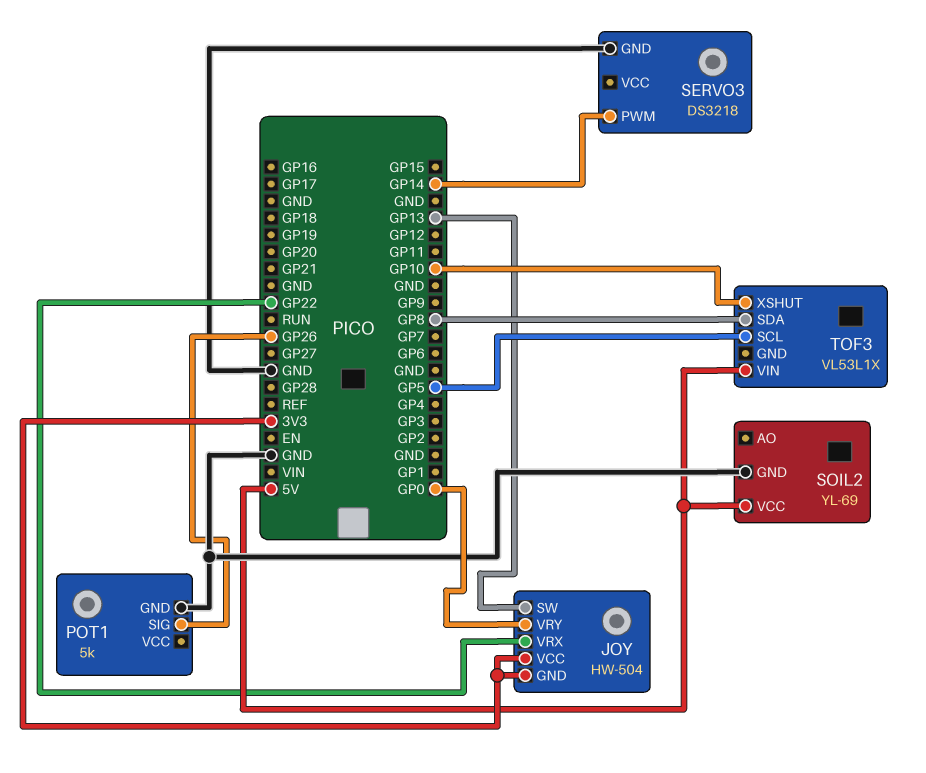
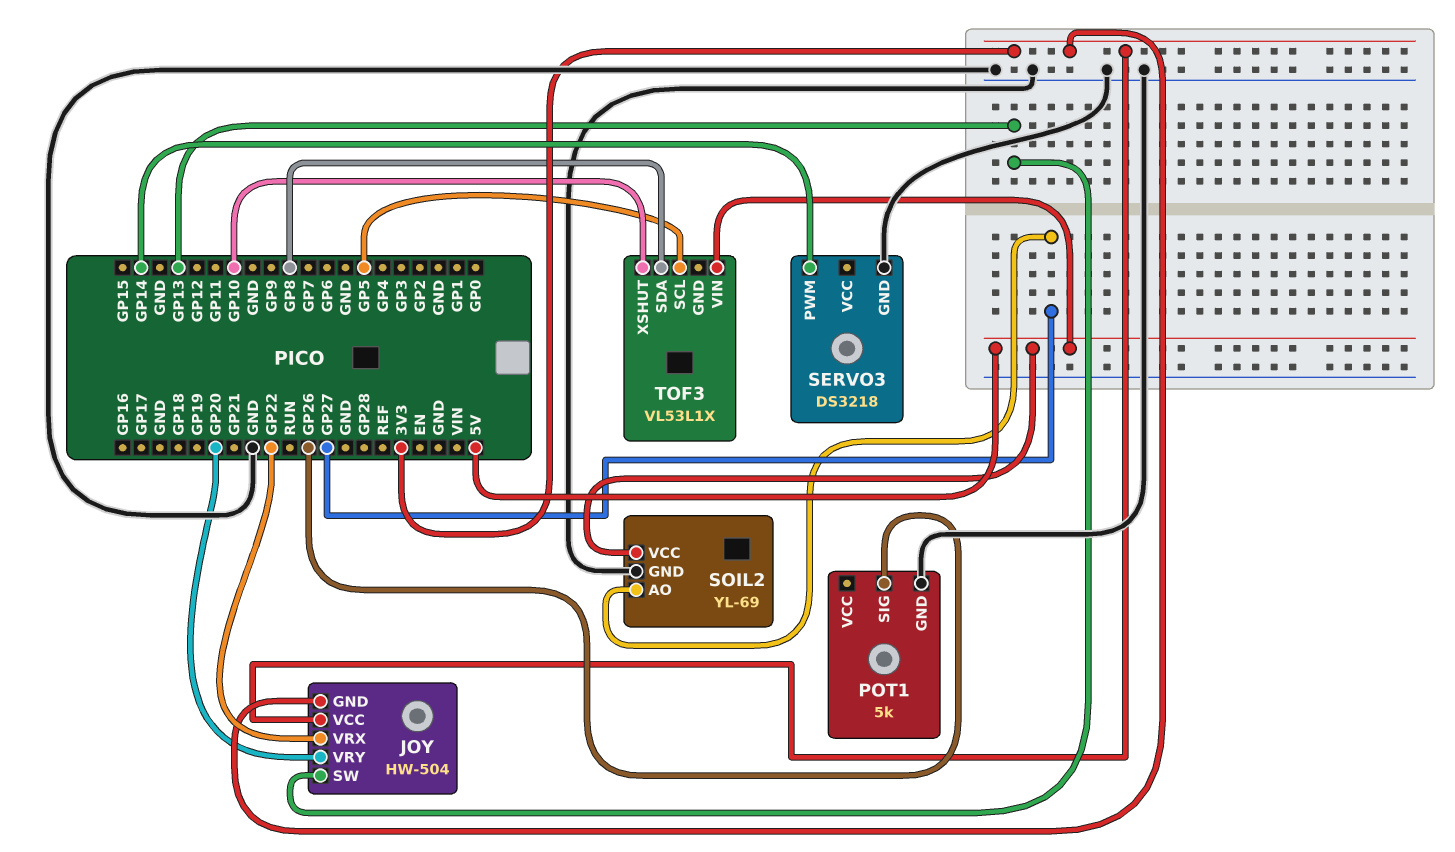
JOY pin VRY: GP0 -> GP20
SOIL2 pin AO: none -> GP27

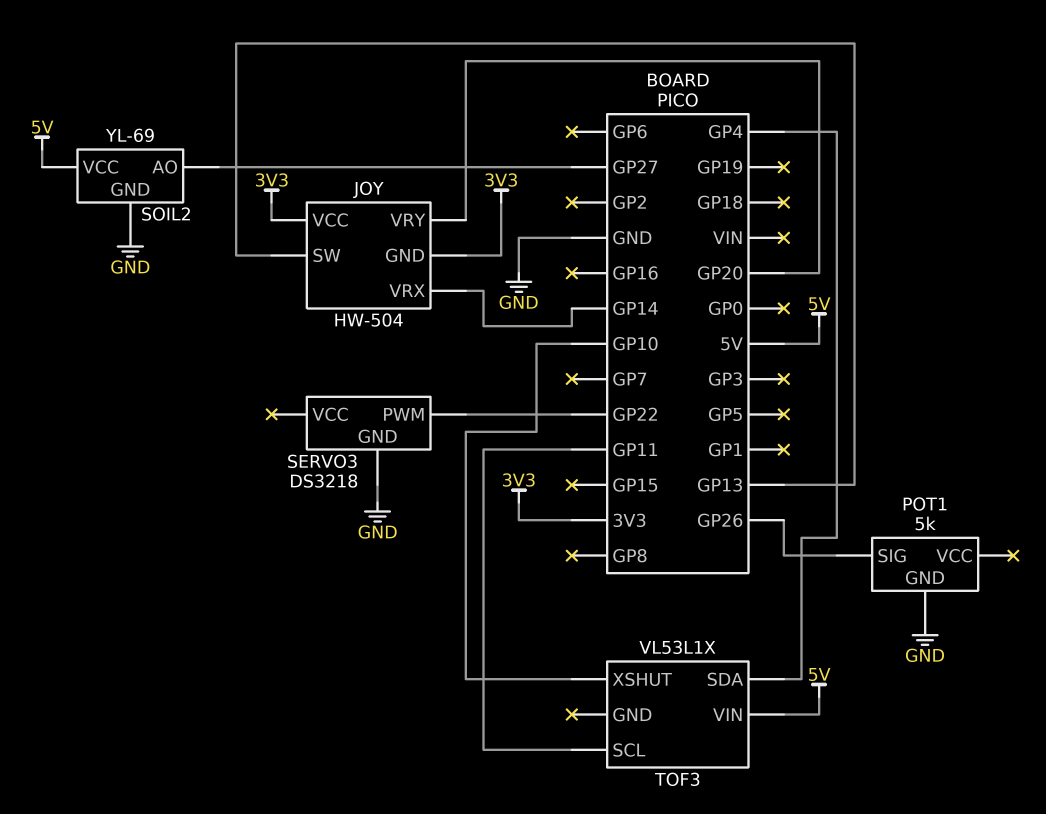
JOY pin VRX: GP22 -> GP14
SERVO3 pin PWM: GP14 -> GP22
TOF3 pin SCL: GP5 -> GP11
TOF3 pin SDA: GP8 -> GP4

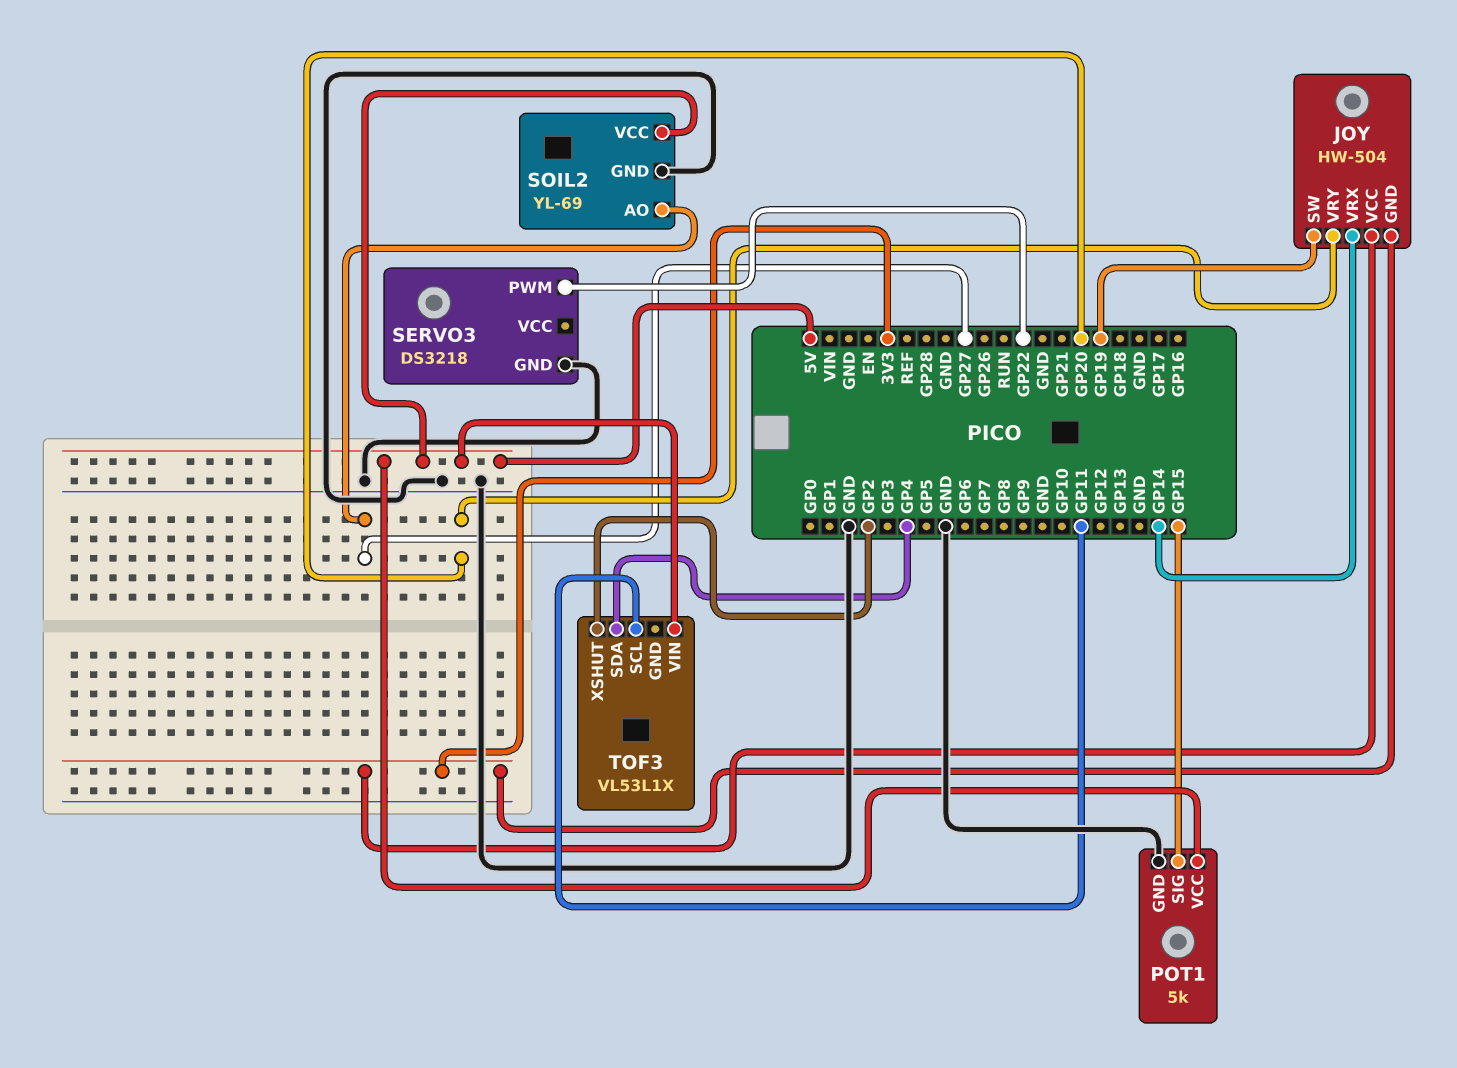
JOY pin SW: GP13 -> GP19
POT1 pin SIG: GP26 -> GP15
POT1 pin VCC: none -> 5V
TOF3 pin XSHUT: GP10 -> GP2

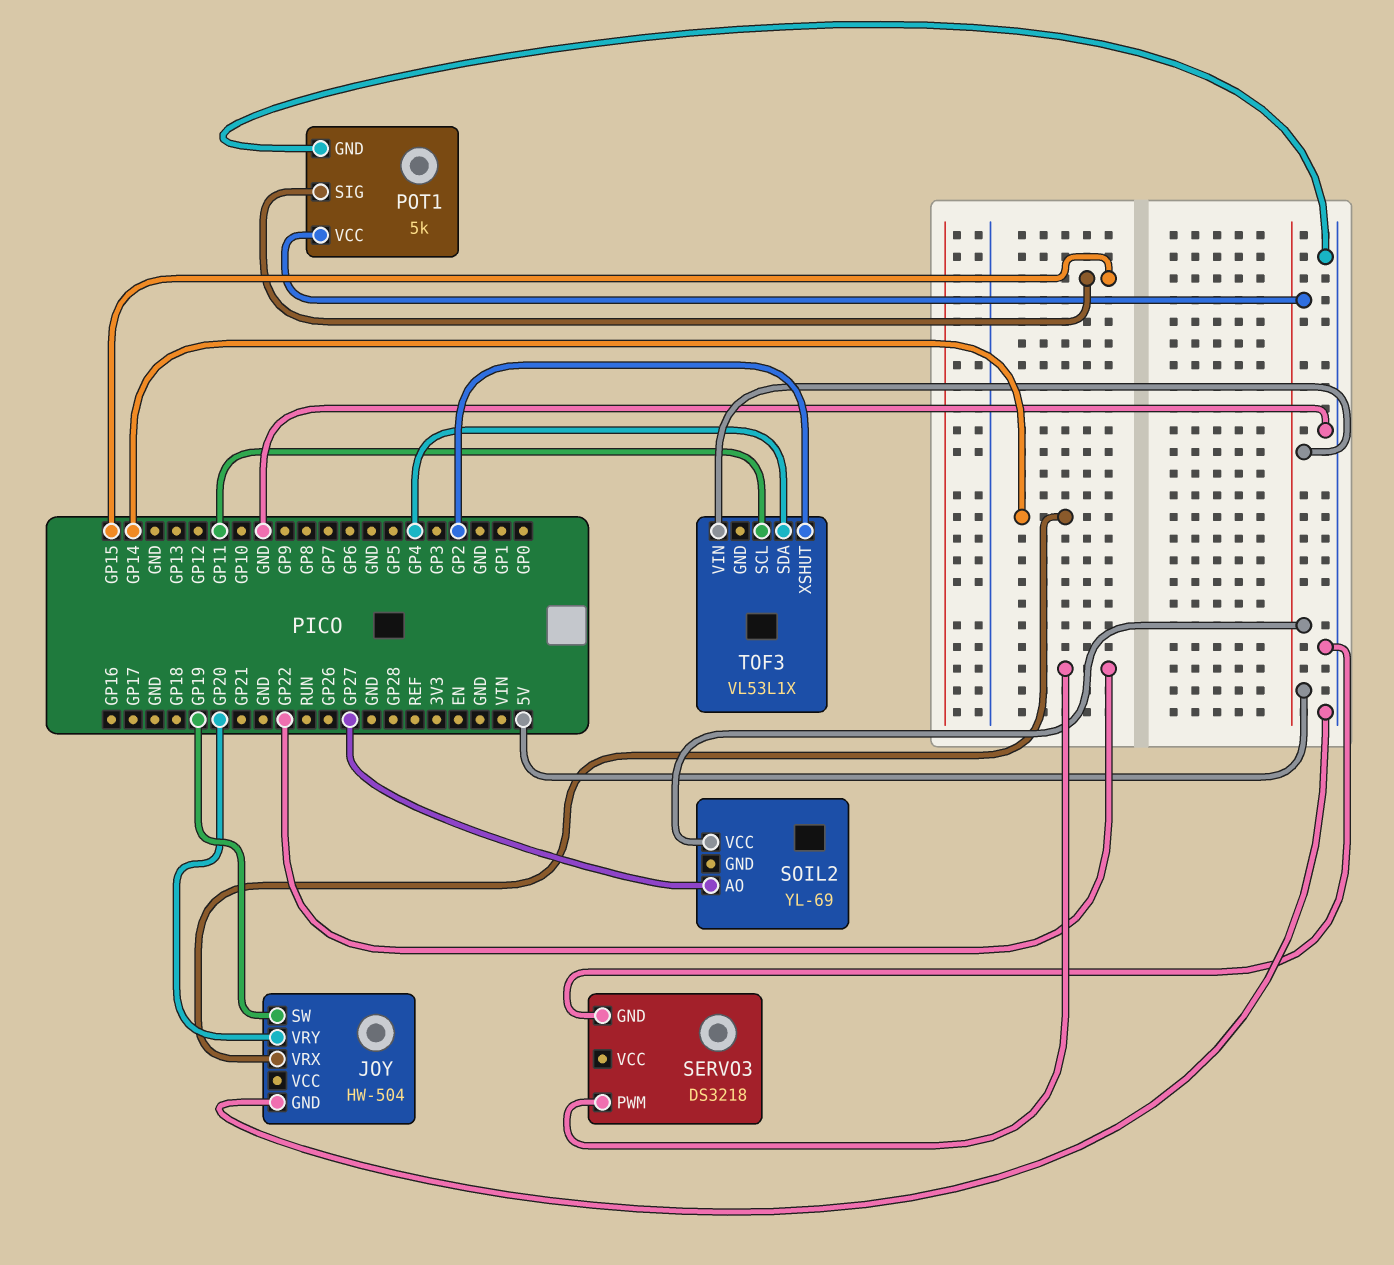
JOY pin GND: 3V3 -> GND
JOY pin VCC: 3V3 -> none
SOIL2 pin GND: GND -> none

